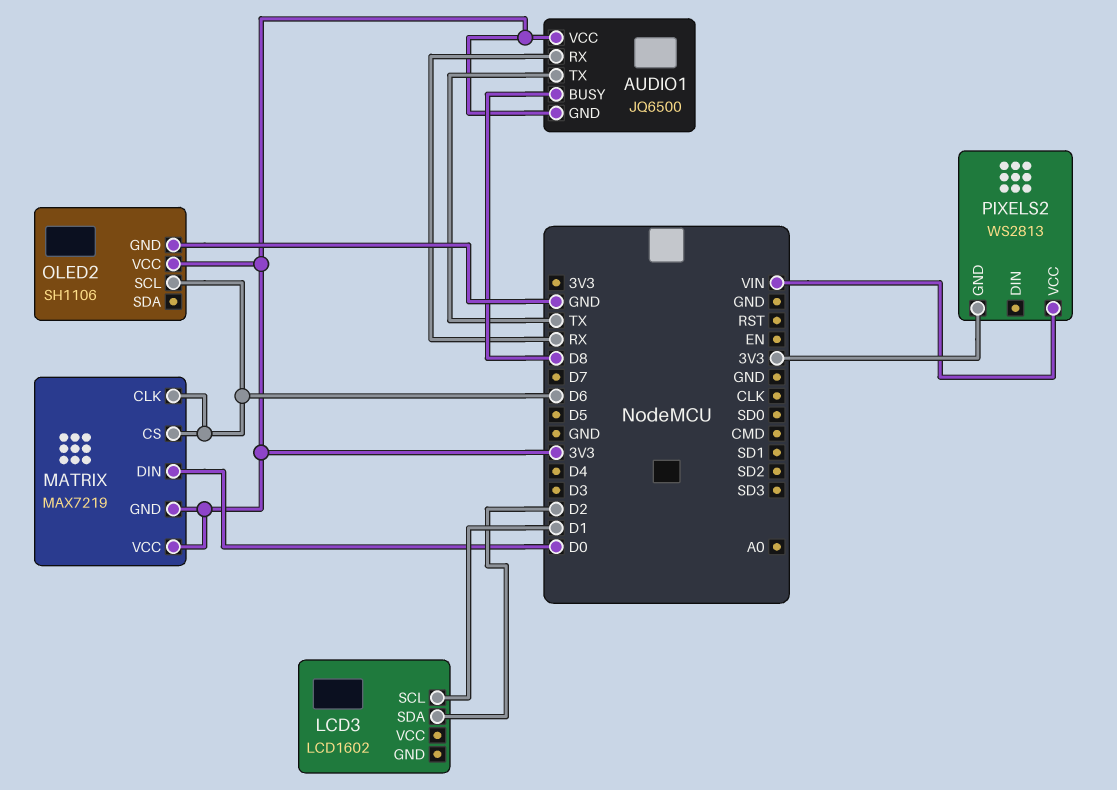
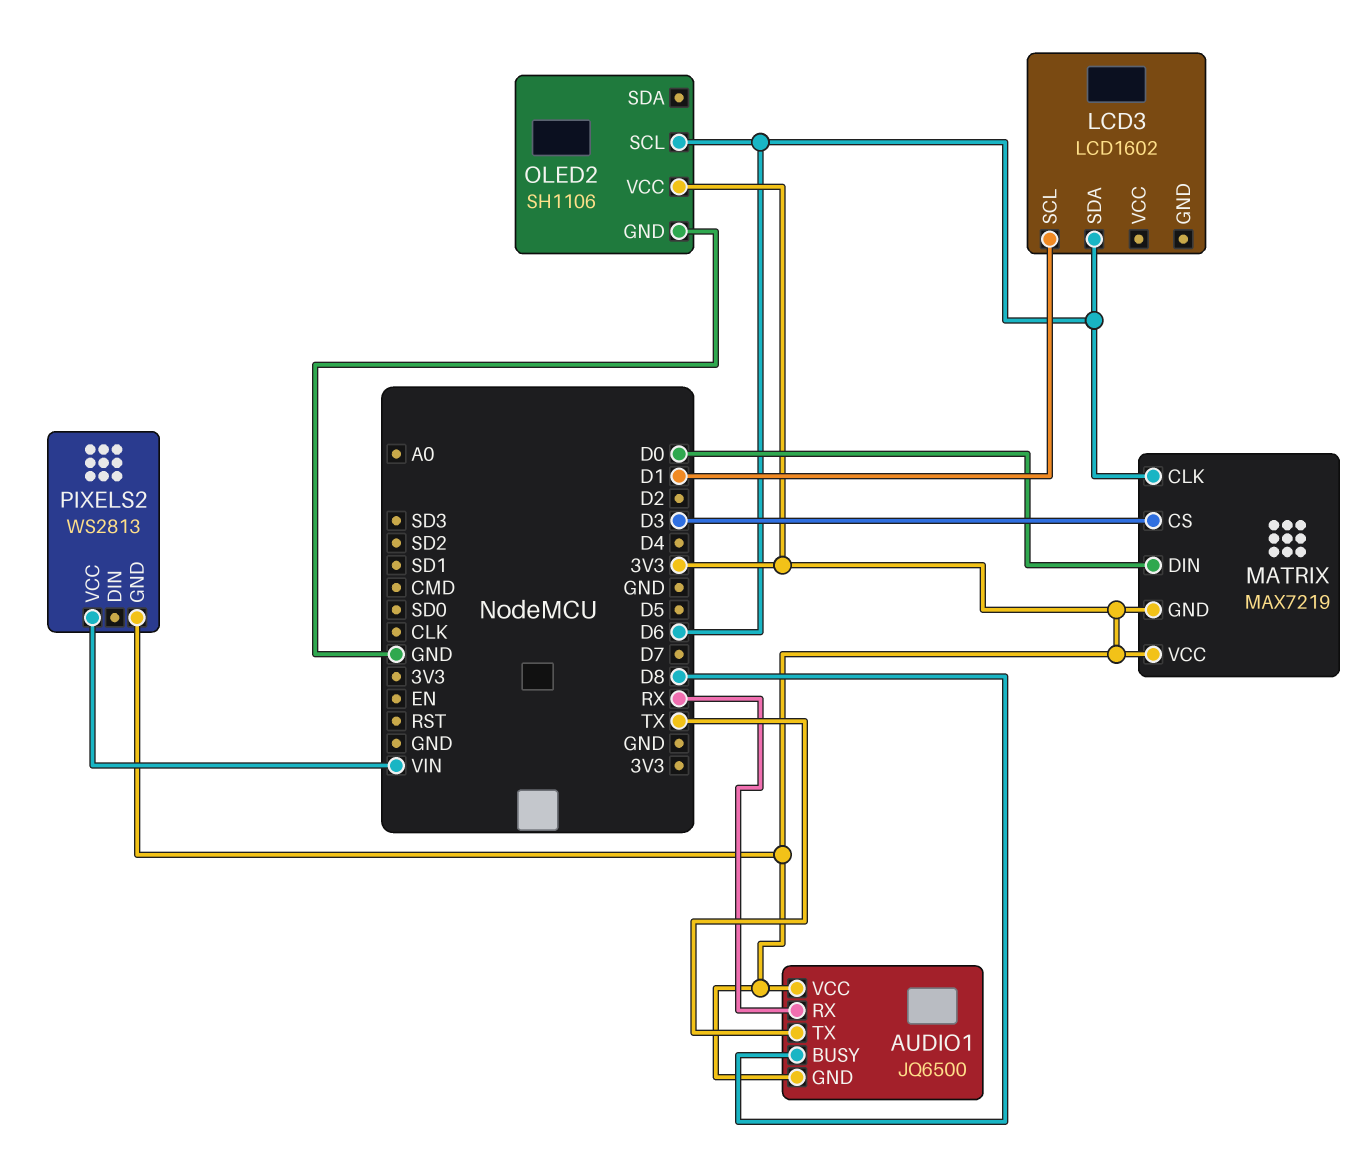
LCD3 pin SDA: D2 -> D6
MATRIX pin CS: D6 -> D3

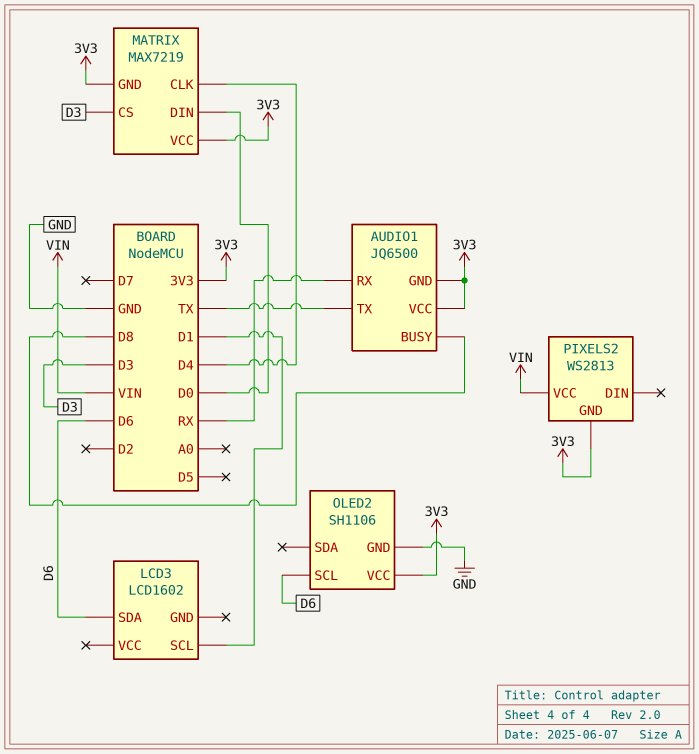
MATRIX pin CLK: D6 -> D4

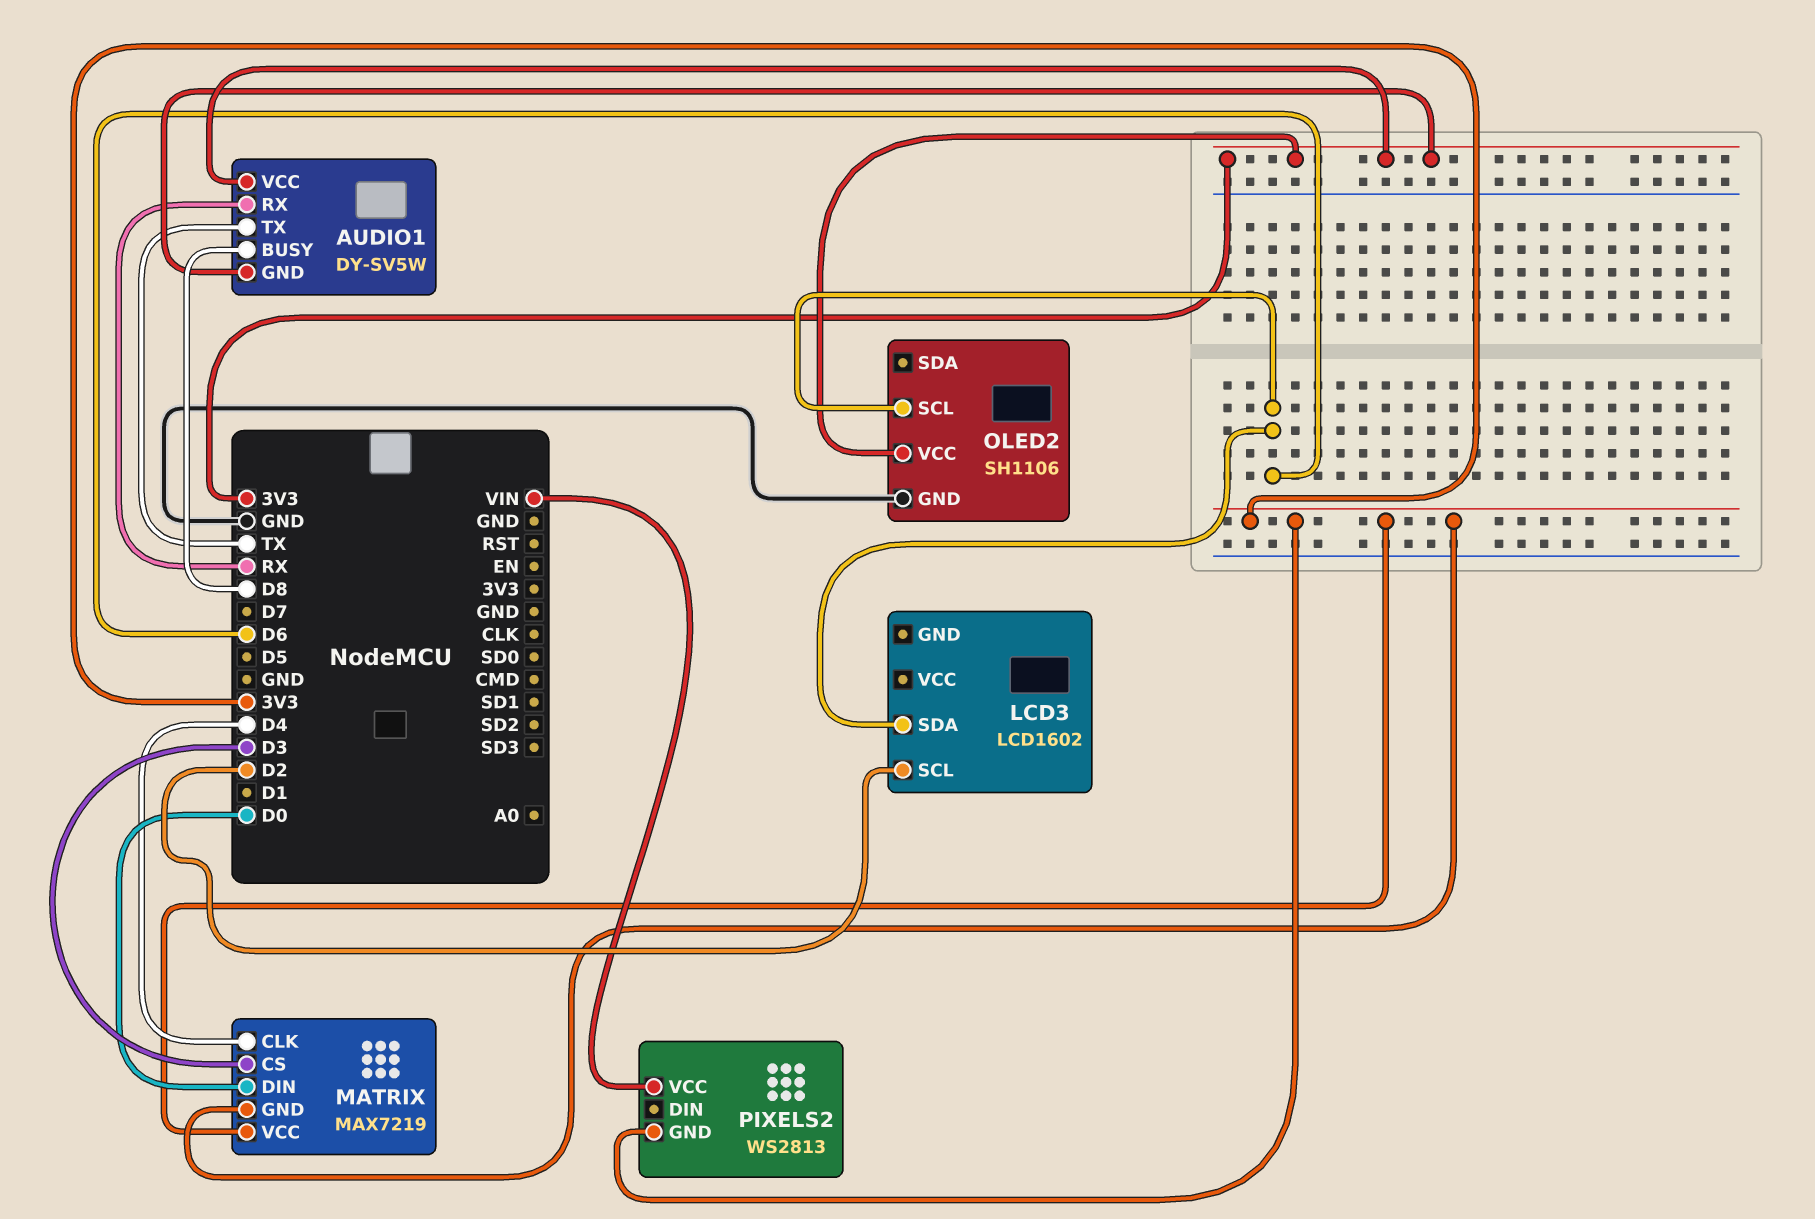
AUDIO1: JQ6500 -> DY-SV5W
LCD3 pin SCL: D1 -> D2

